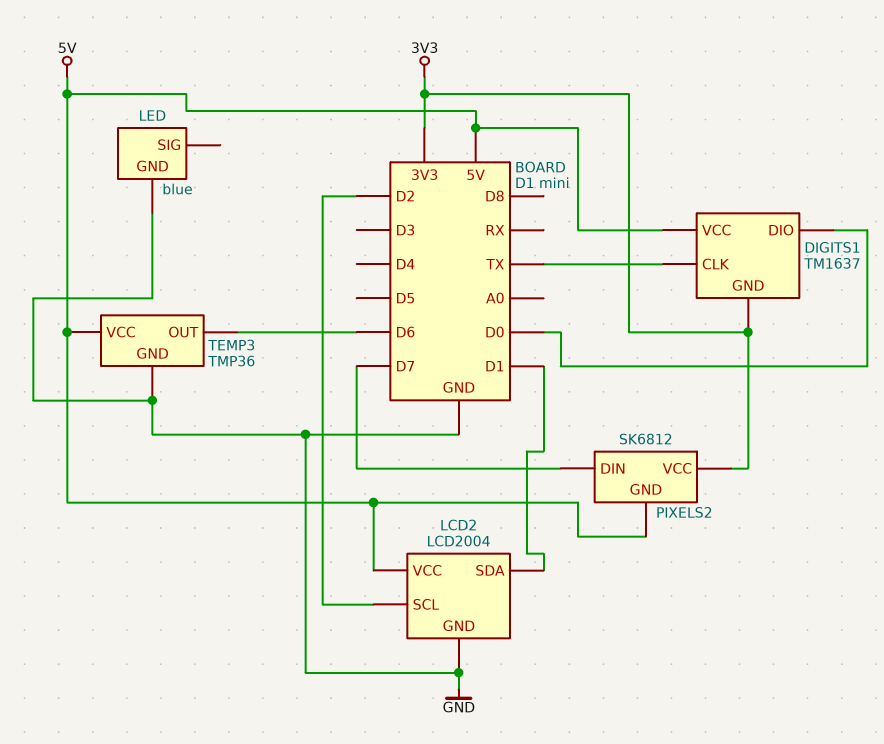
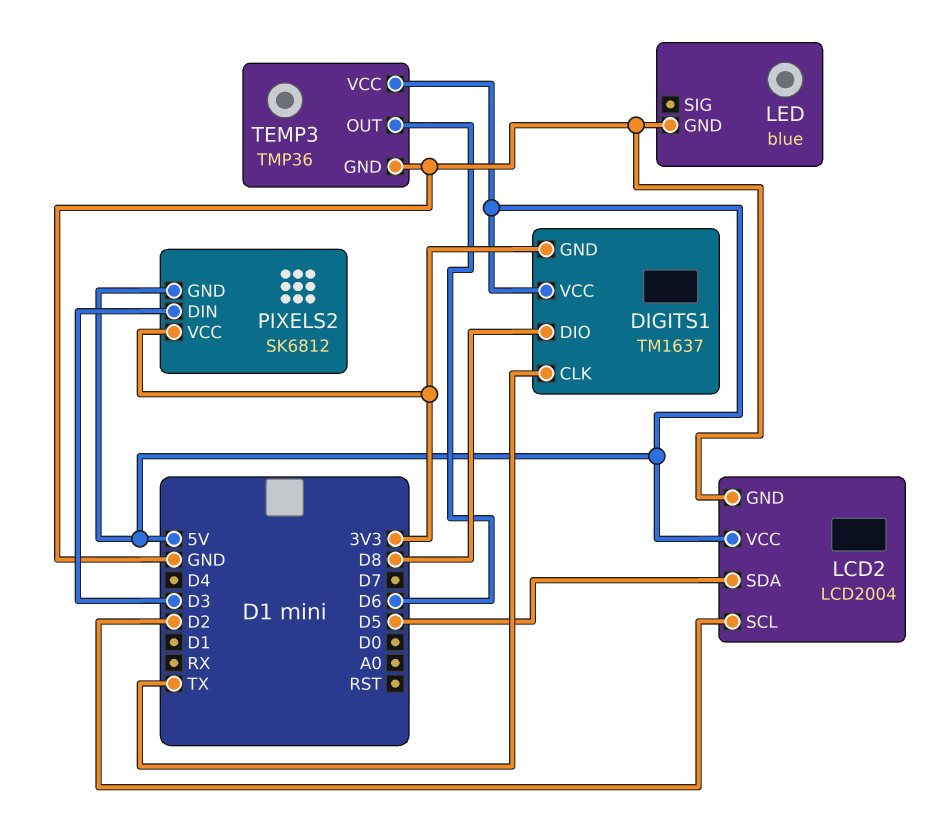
DIGITS1 pin DIO: D0 -> D8
LCD2 pin SDA: D1 -> D5
PIXELS2 pin DIN: D7 -> D3

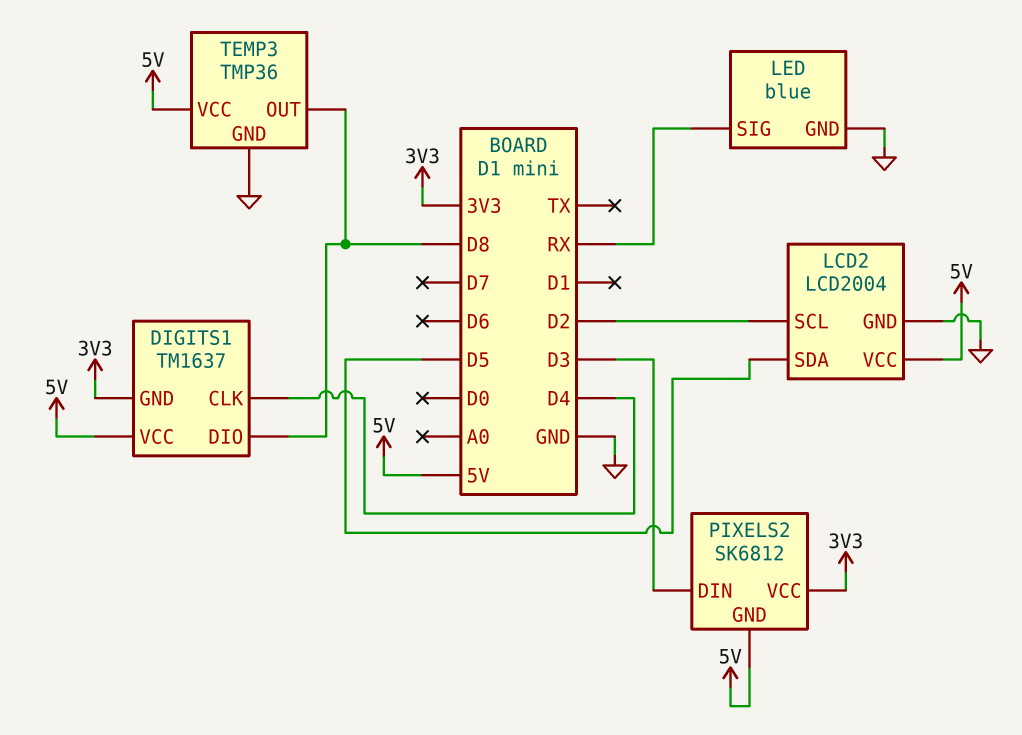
DIGITS1 pin CLK: TX -> D4
LED pin SIG: none -> RX
TEMP3 pin OUT: D6 -> D8

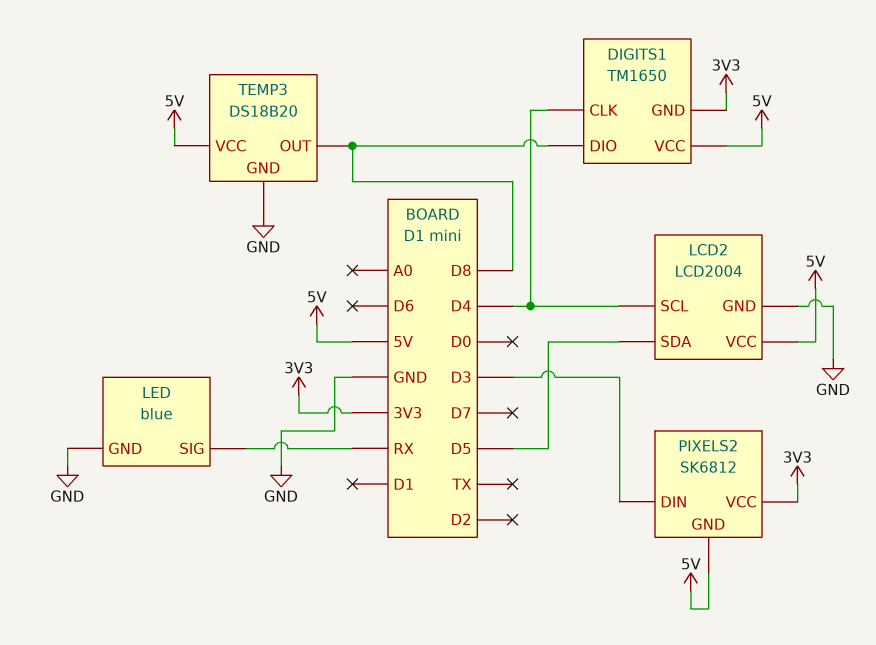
DIGITS1: TM1637 -> TM1650
LCD2 pin SCL: D2 -> D4
TEMP3: TMP36 -> DS18B20

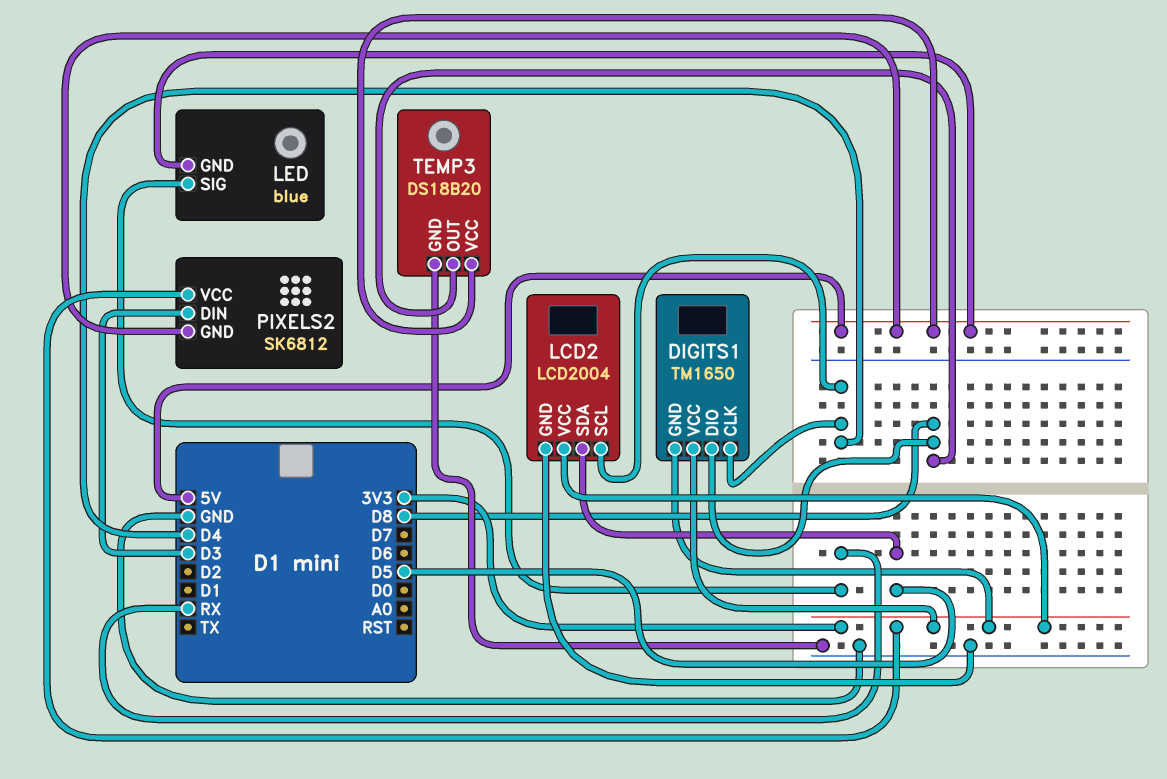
DIGITS1 pin VCC: 5V -> 3V3
LCD2 pin VCC: 5V -> 3V3
LED pin GND: GND -> 5V

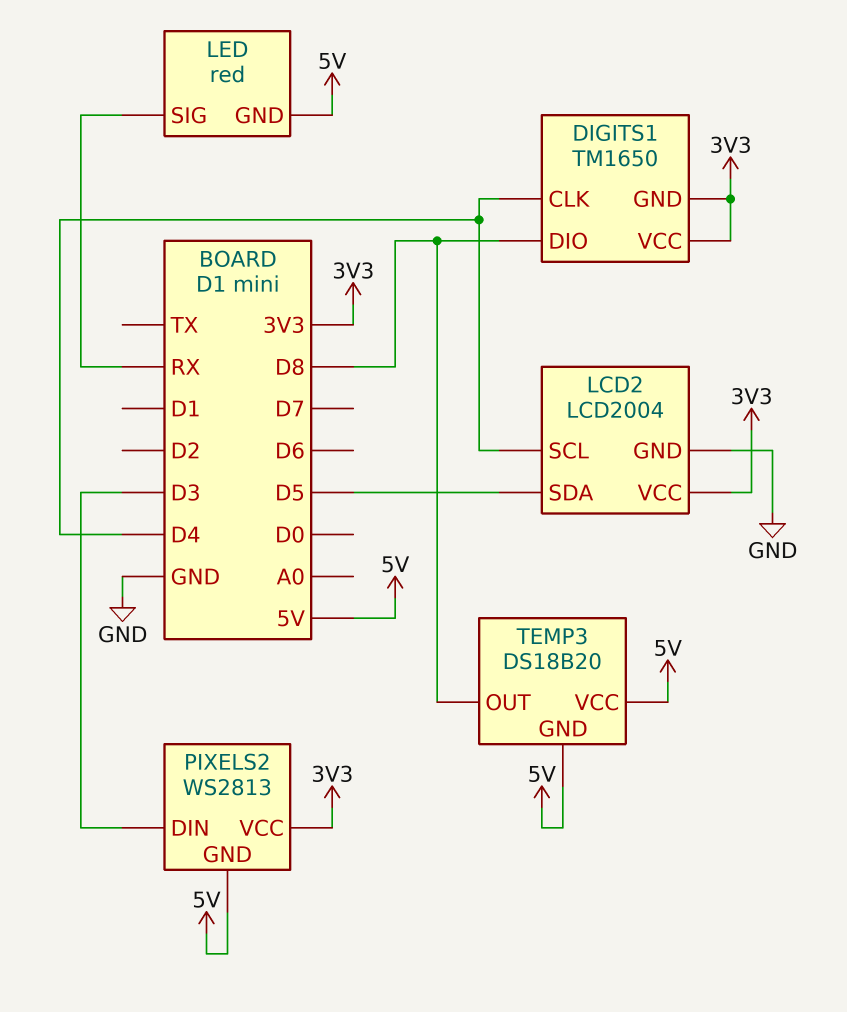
LED: blue -> red
PIXELS2: SK6812 -> WS2813
TEMP3 pin GND: GND -> 5V

